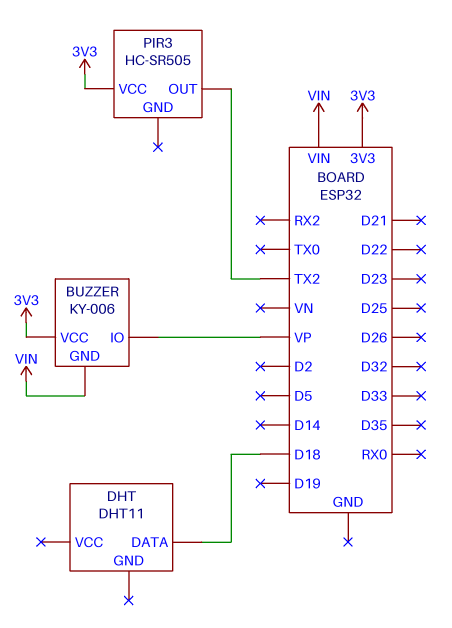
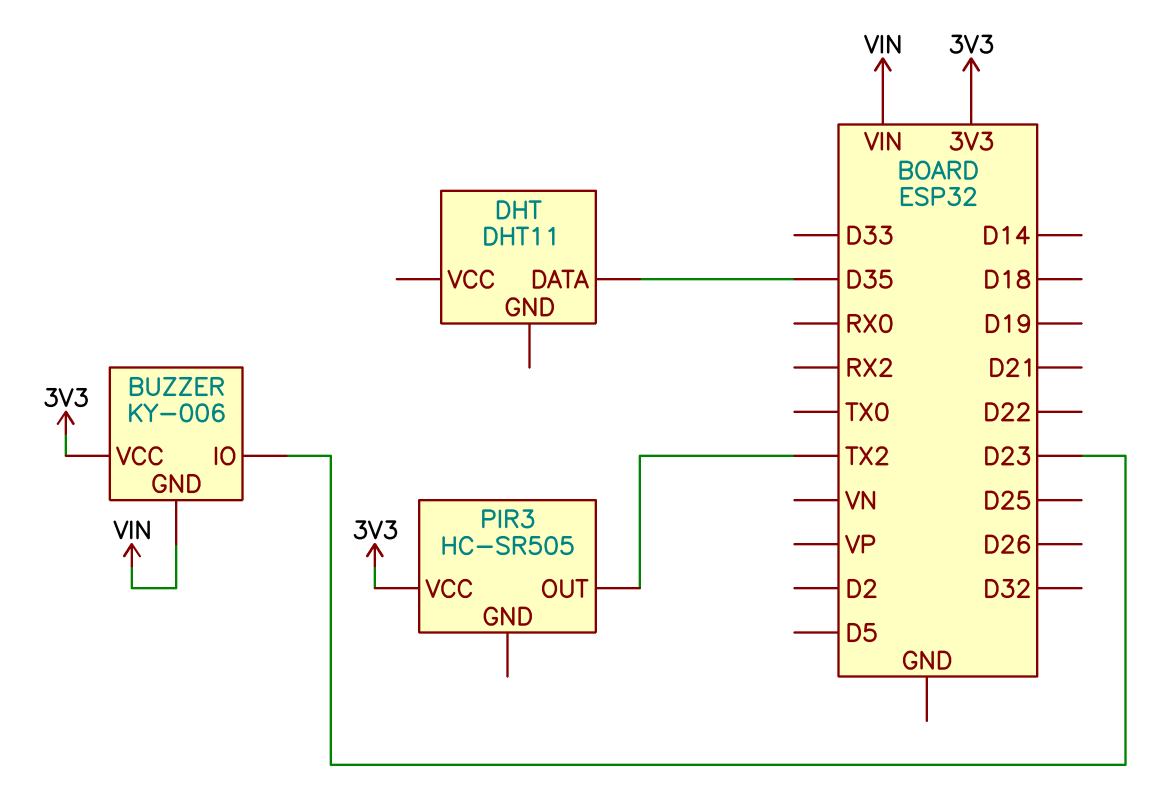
BUZZER pin IO: VP -> D23
DHT pin DATA: D18 -> D35

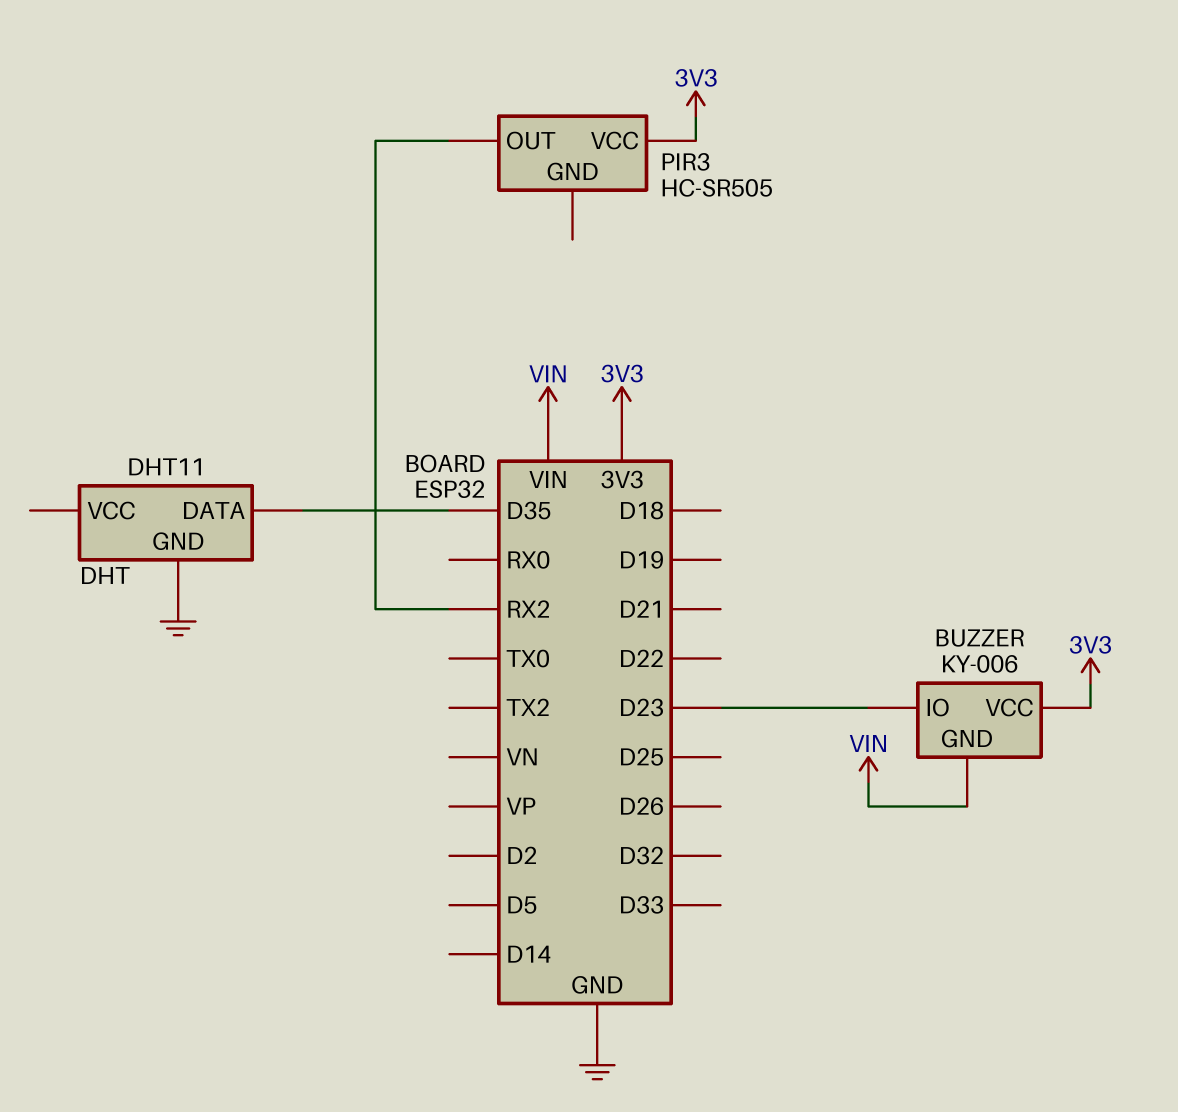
DHT pin GND: none -> GND
PIR3 pin OUT: TX2 -> RX2

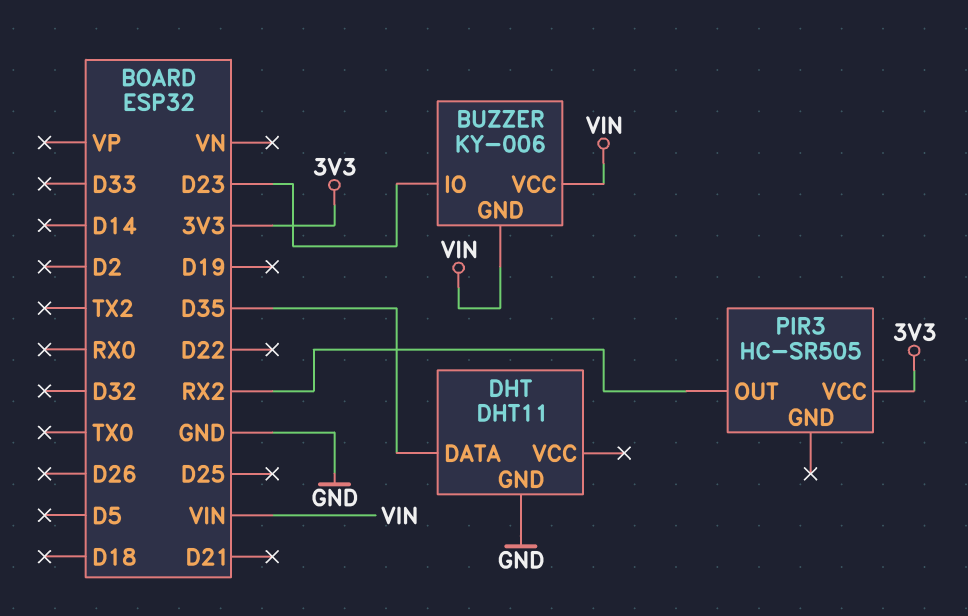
BUZZER pin VCC: 3V3 -> VIN

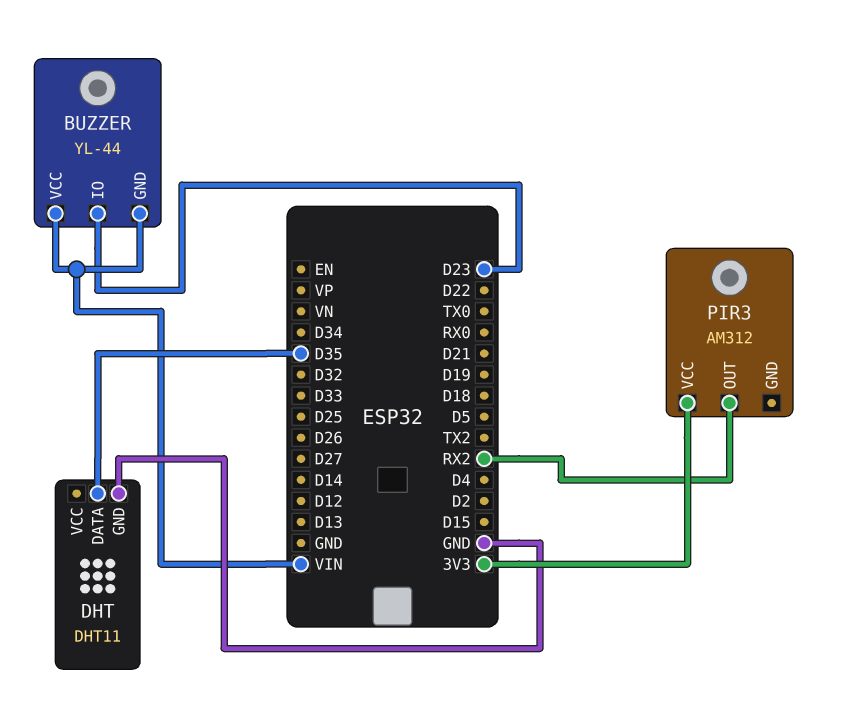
BUZZER: KY-006 -> YL-44
PIR3: HC-SR505 -> AM312

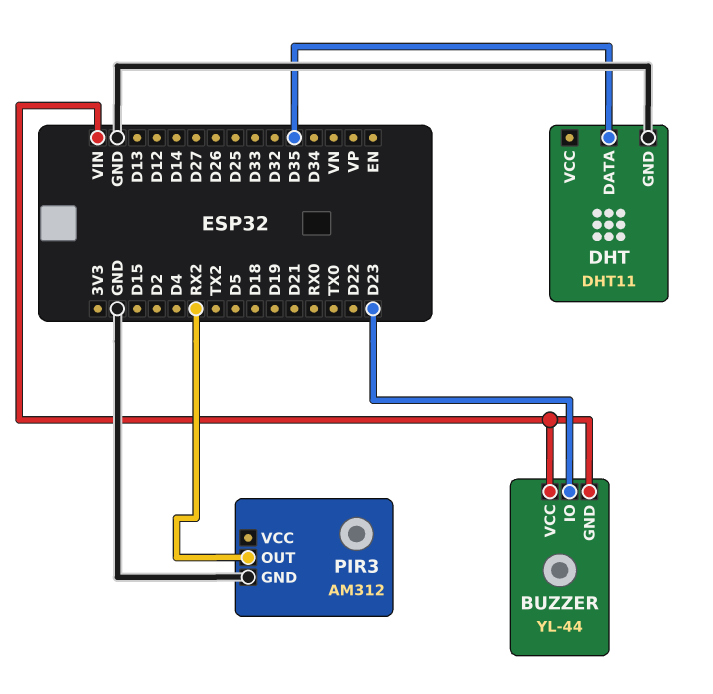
PIR3 pin GND: none -> GND
PIR3 pin VCC: 3V3 -> none

